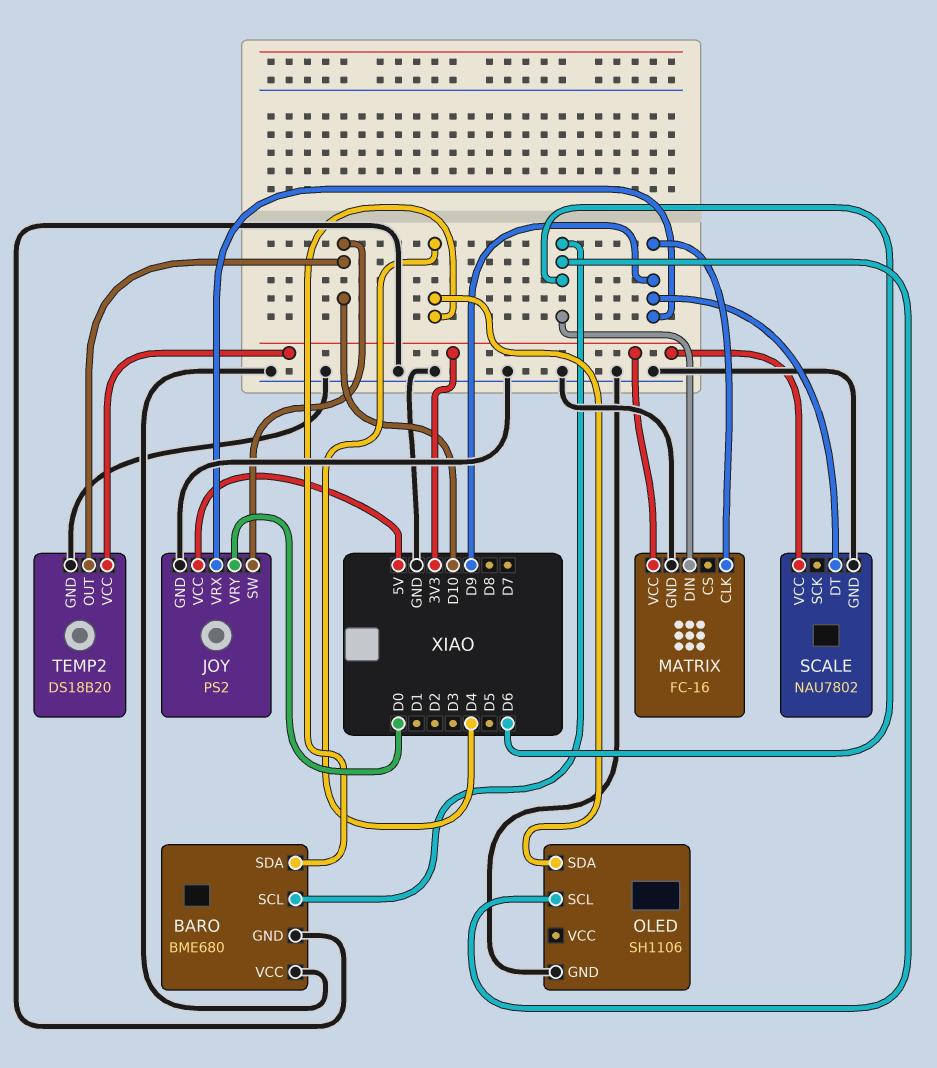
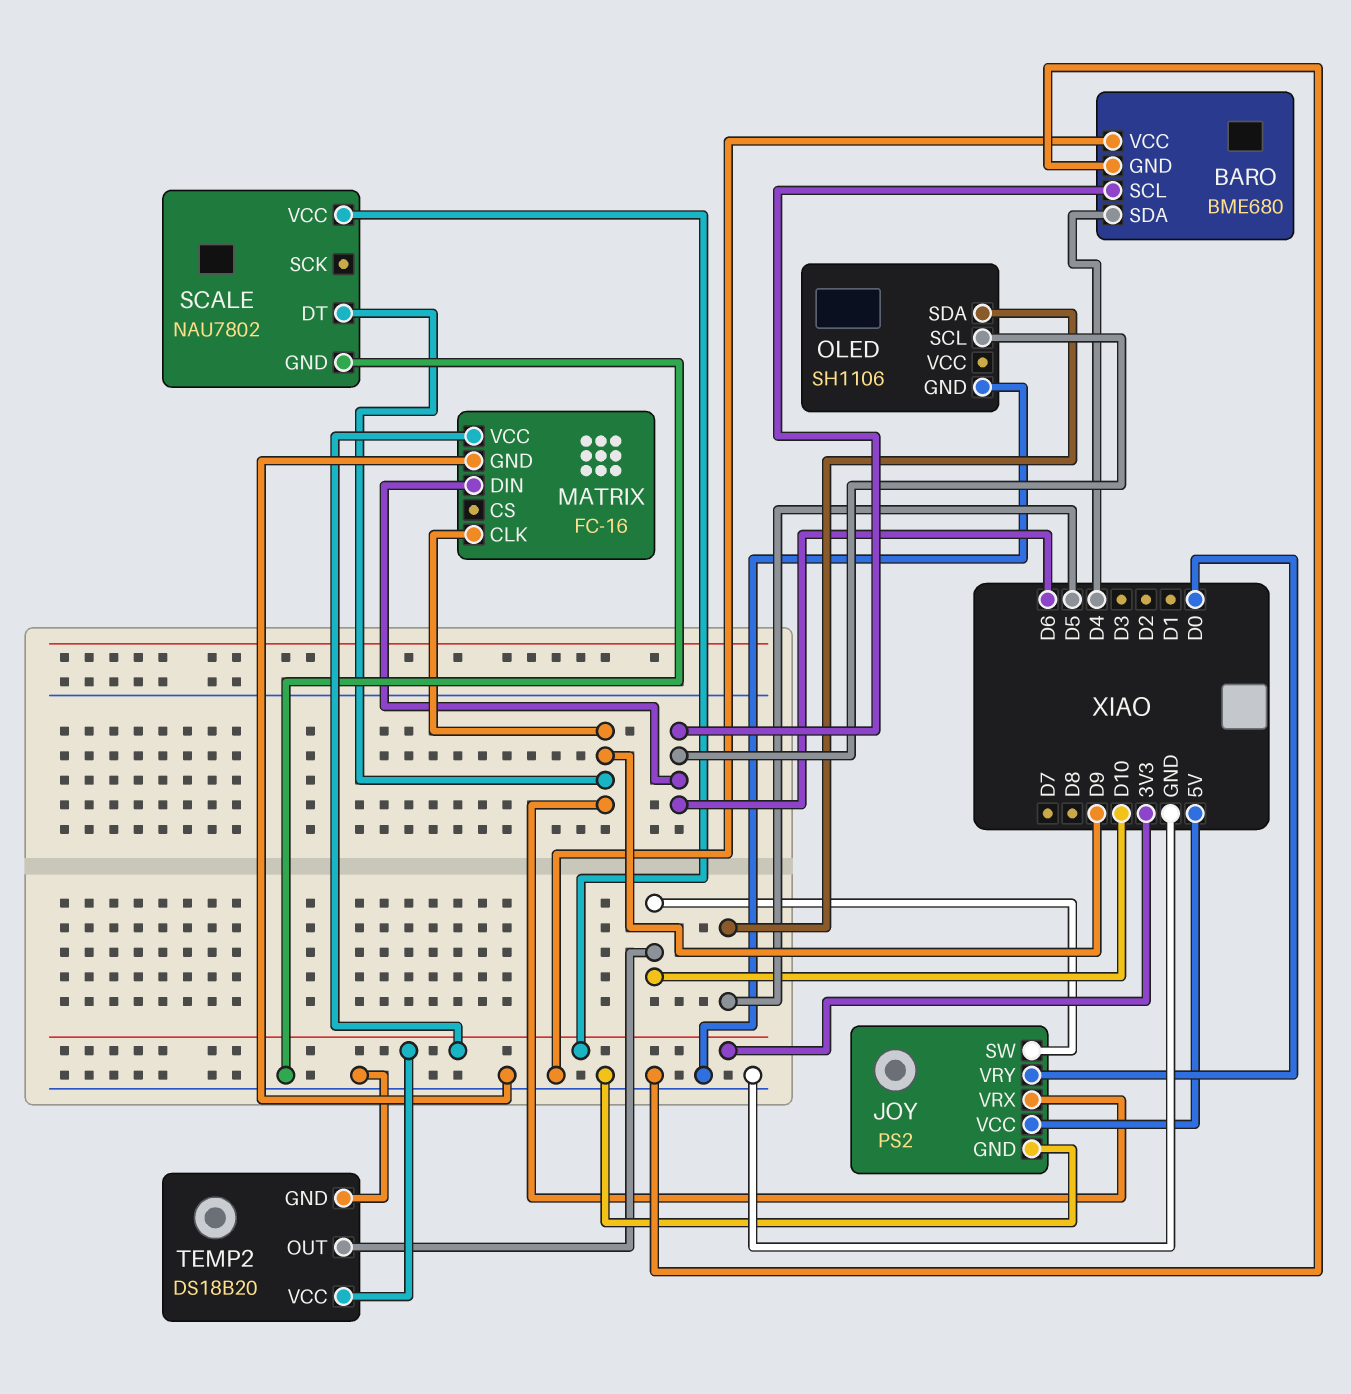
OLED pin SDA: D4 -> D5

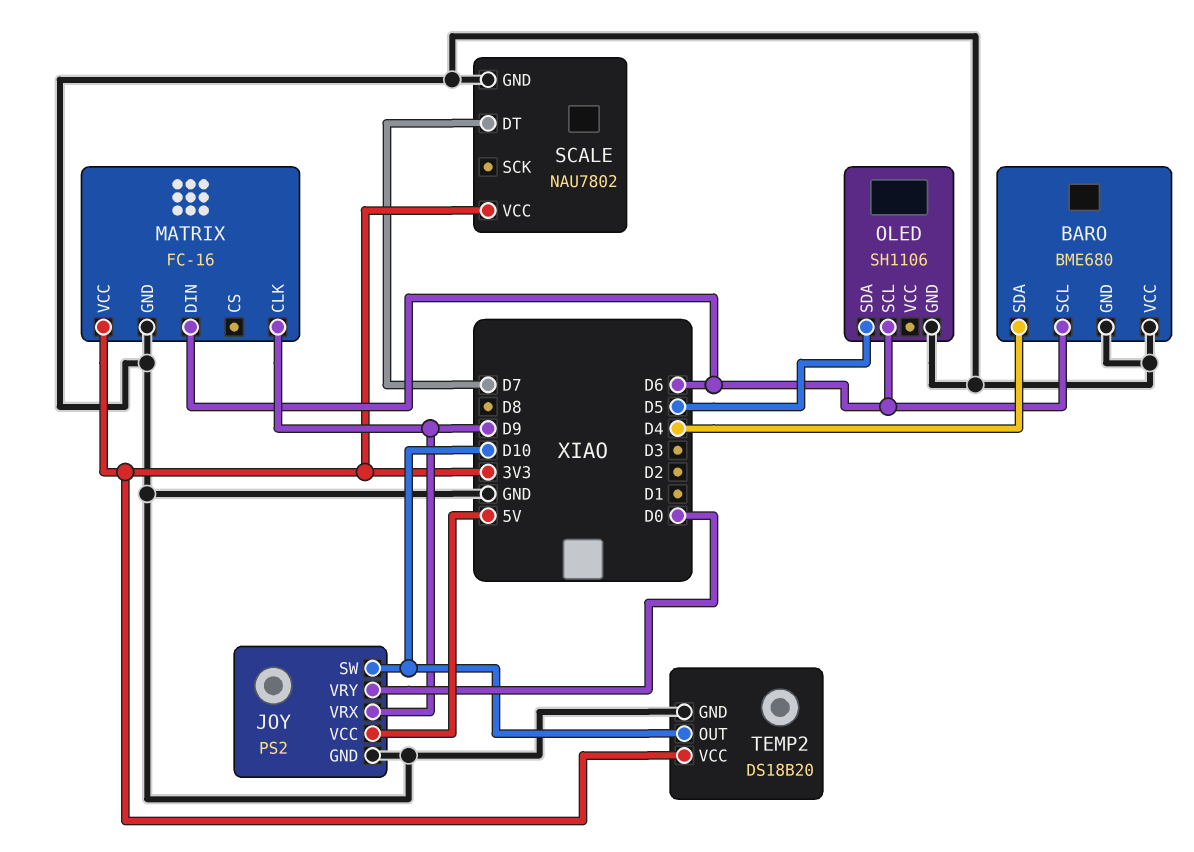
SCALE pin DT: D9 -> D7

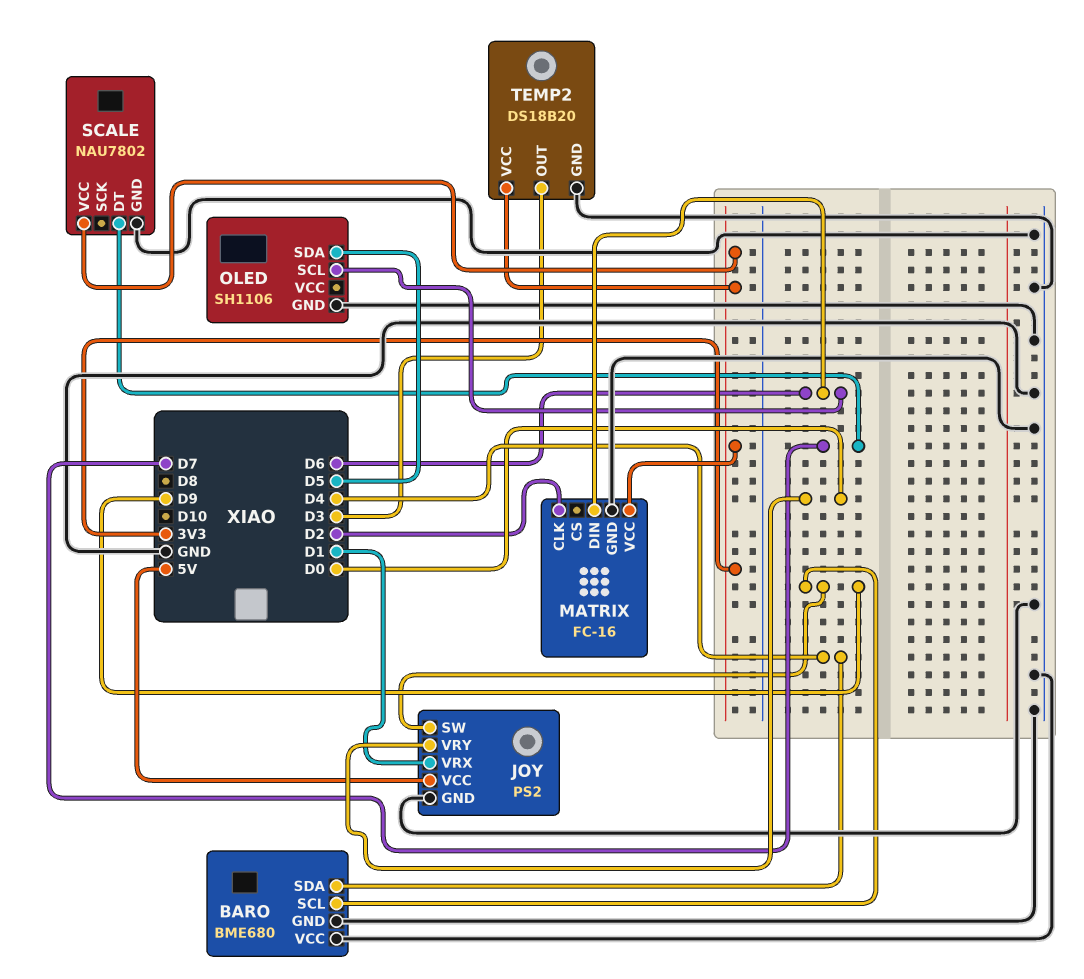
BARO pin SCL: D6 -> D9
JOY pin SW: D10 -> D9
JOY pin VRX: D9 -> D1
MATRIX pin CLK: D9 -> D2
TEMP2 pin OUT: D10 -> D3

